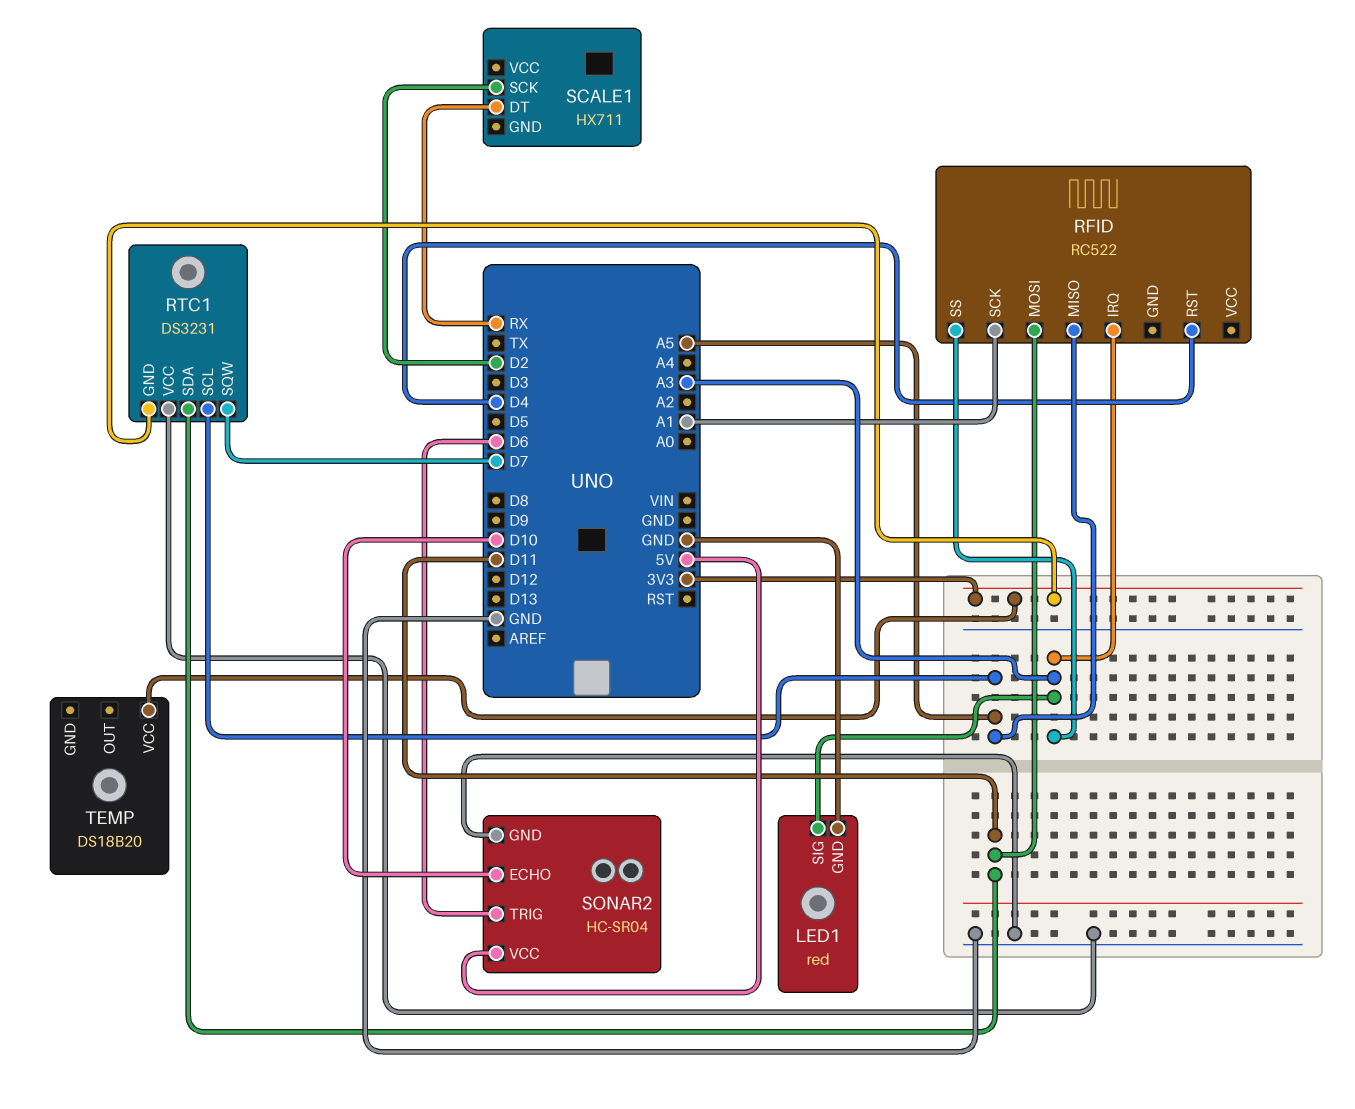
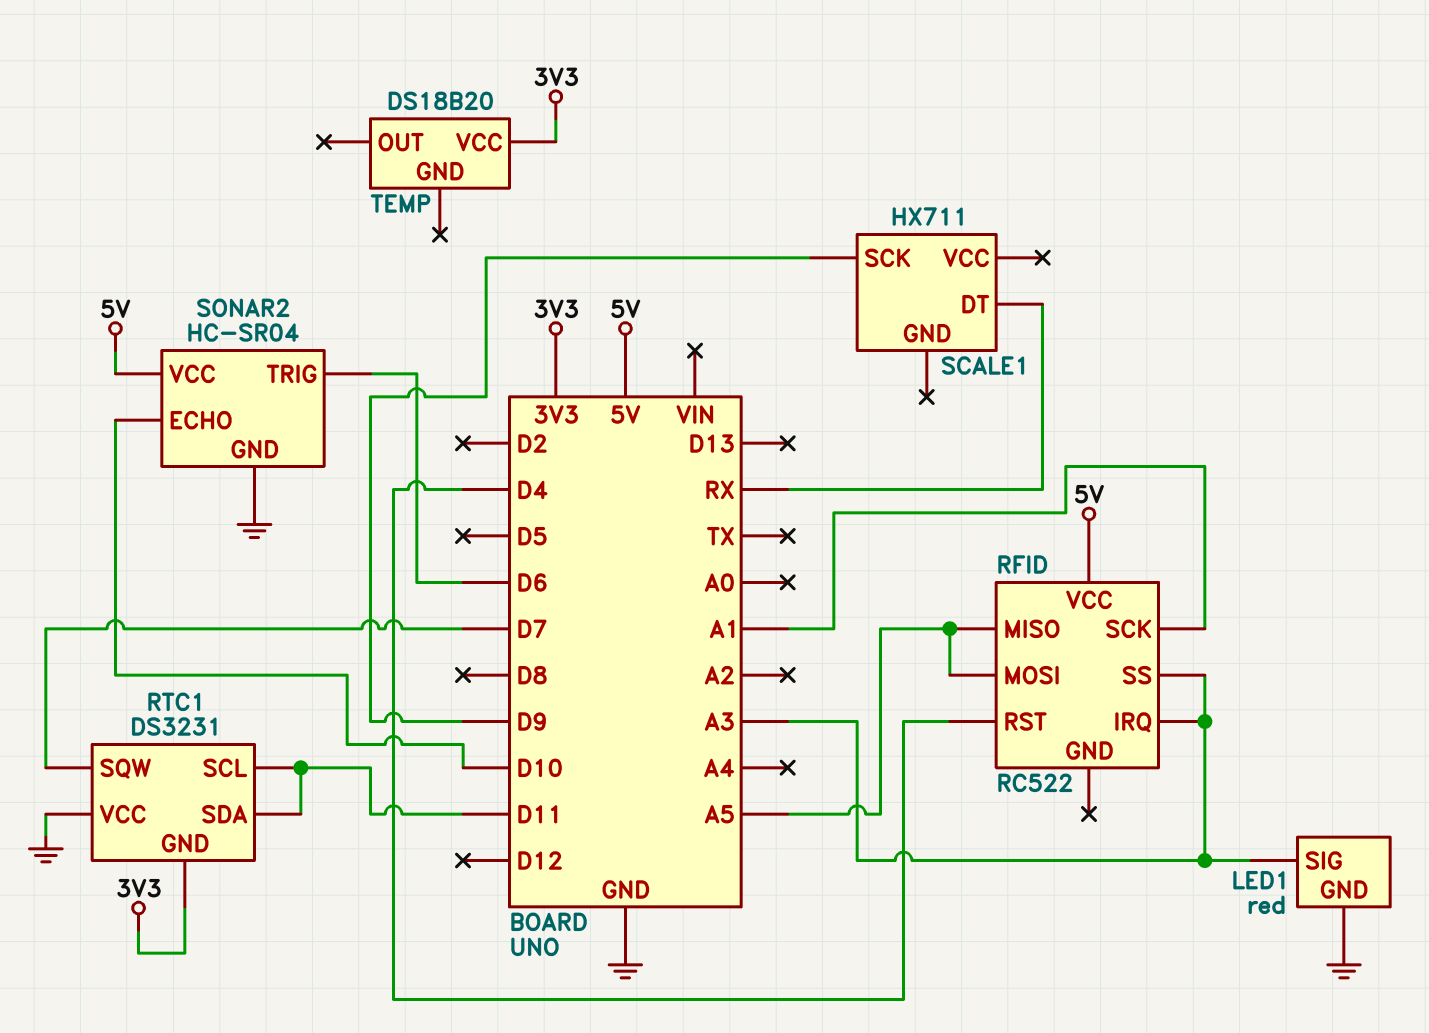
RFID pin MOSI: D11 -> A5
RFID pin VCC: none -> 5V
RTC1 pin SCL: A5 -> D11
SCALE1 pin SCK: D2 -> D9

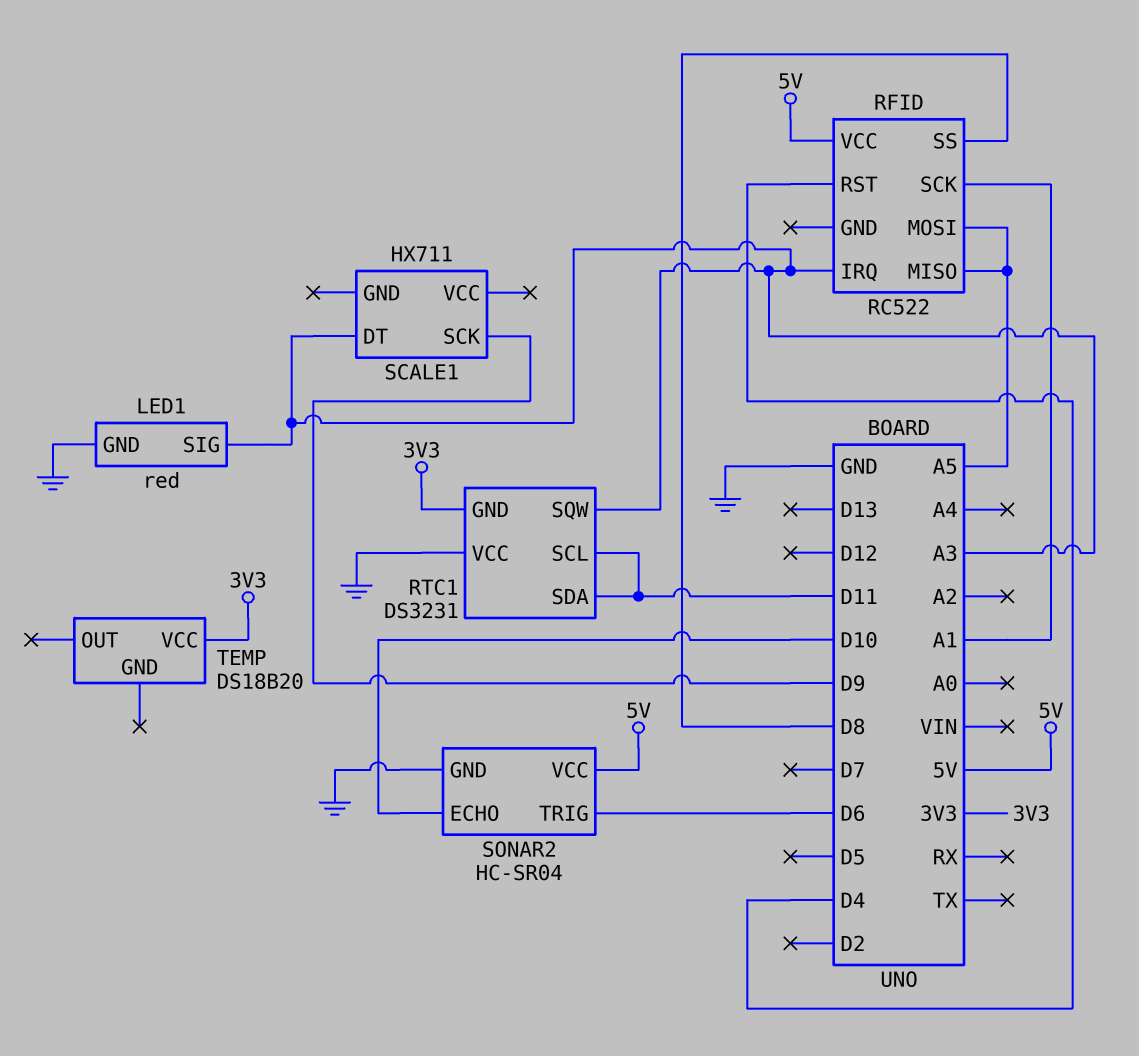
RFID pin SS: A3 -> D8
RTC1 pin SQW: D7 -> A3
SCALE1 pin DT: RX -> A3

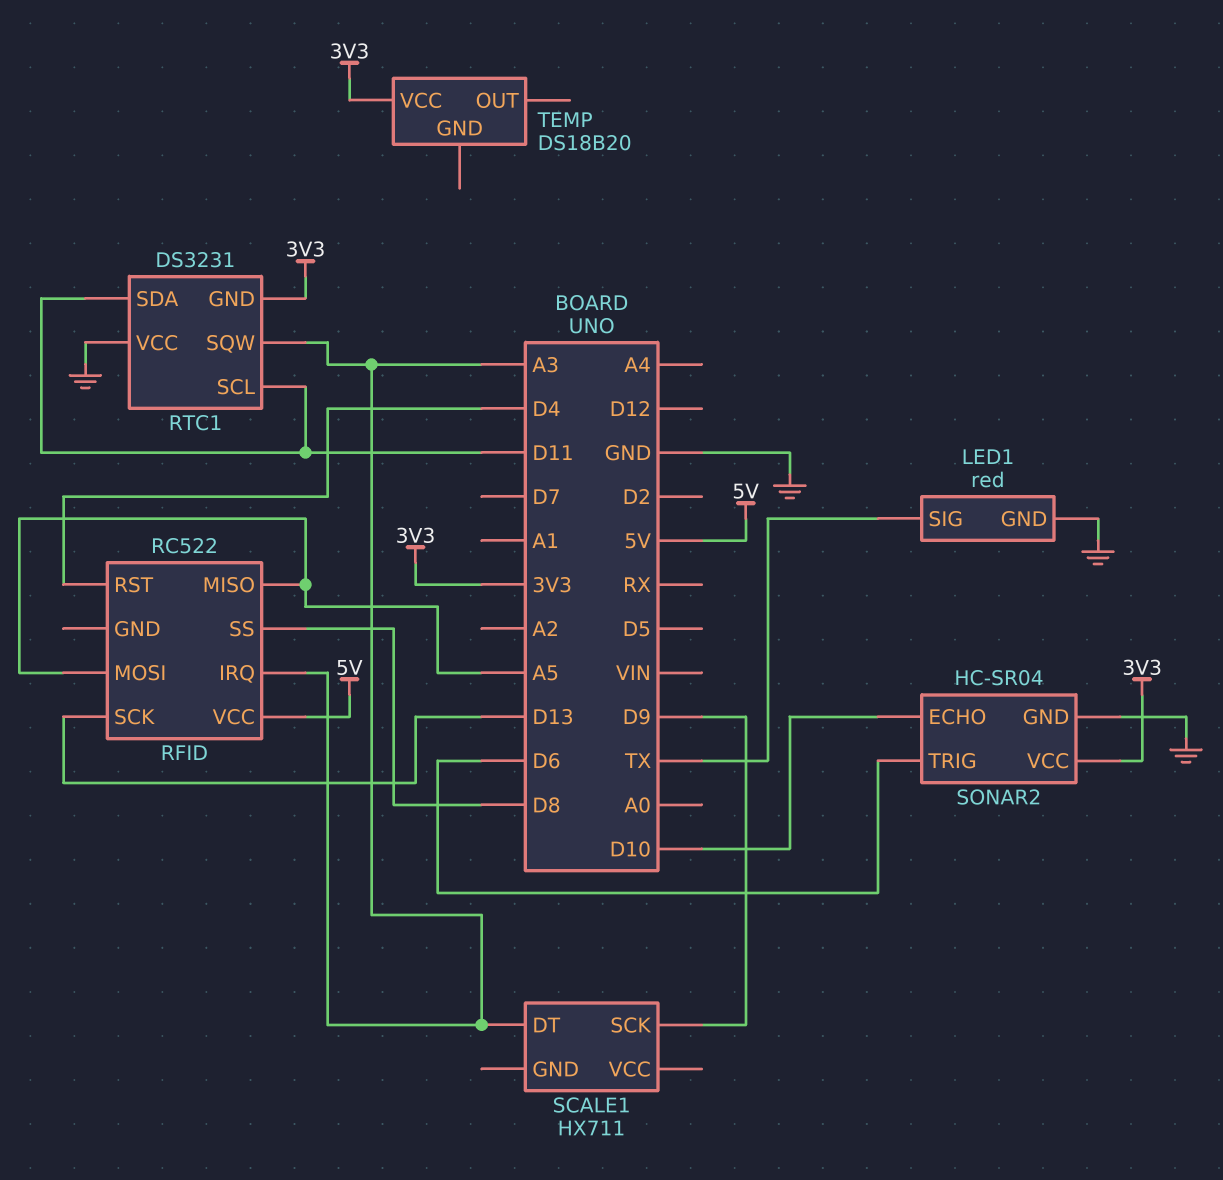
LED1 pin SIG: A3 -> TX
RFID pin SCK: A1 -> D13
SONAR2 pin VCC: 5V -> 3V3

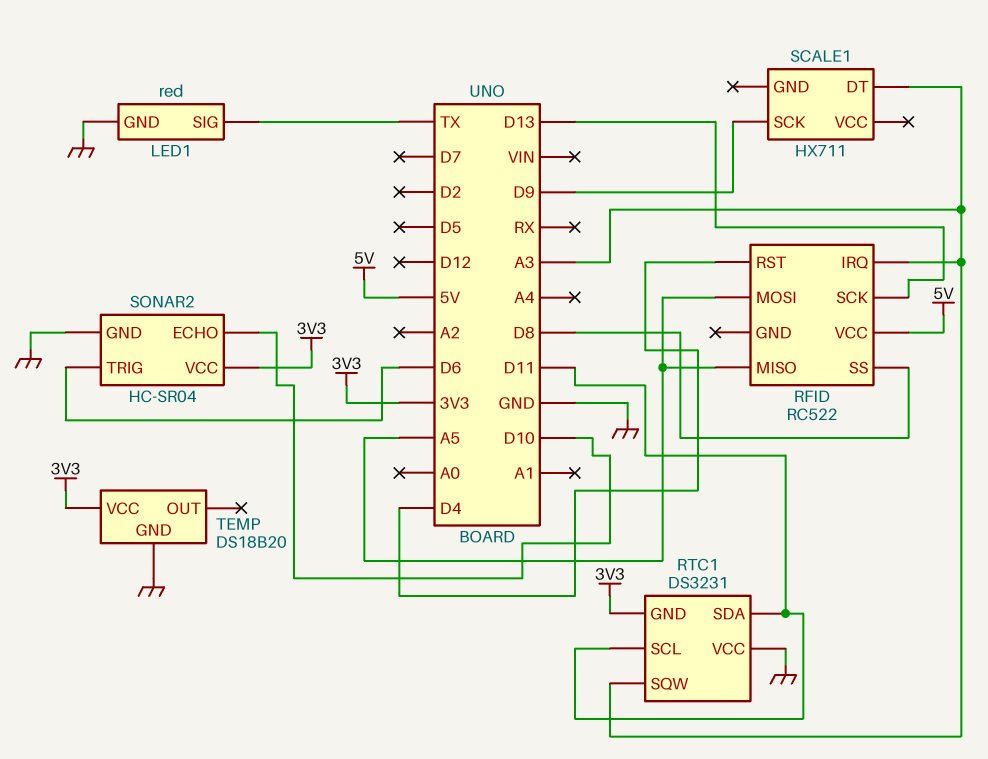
TEMP pin GND: none -> GND

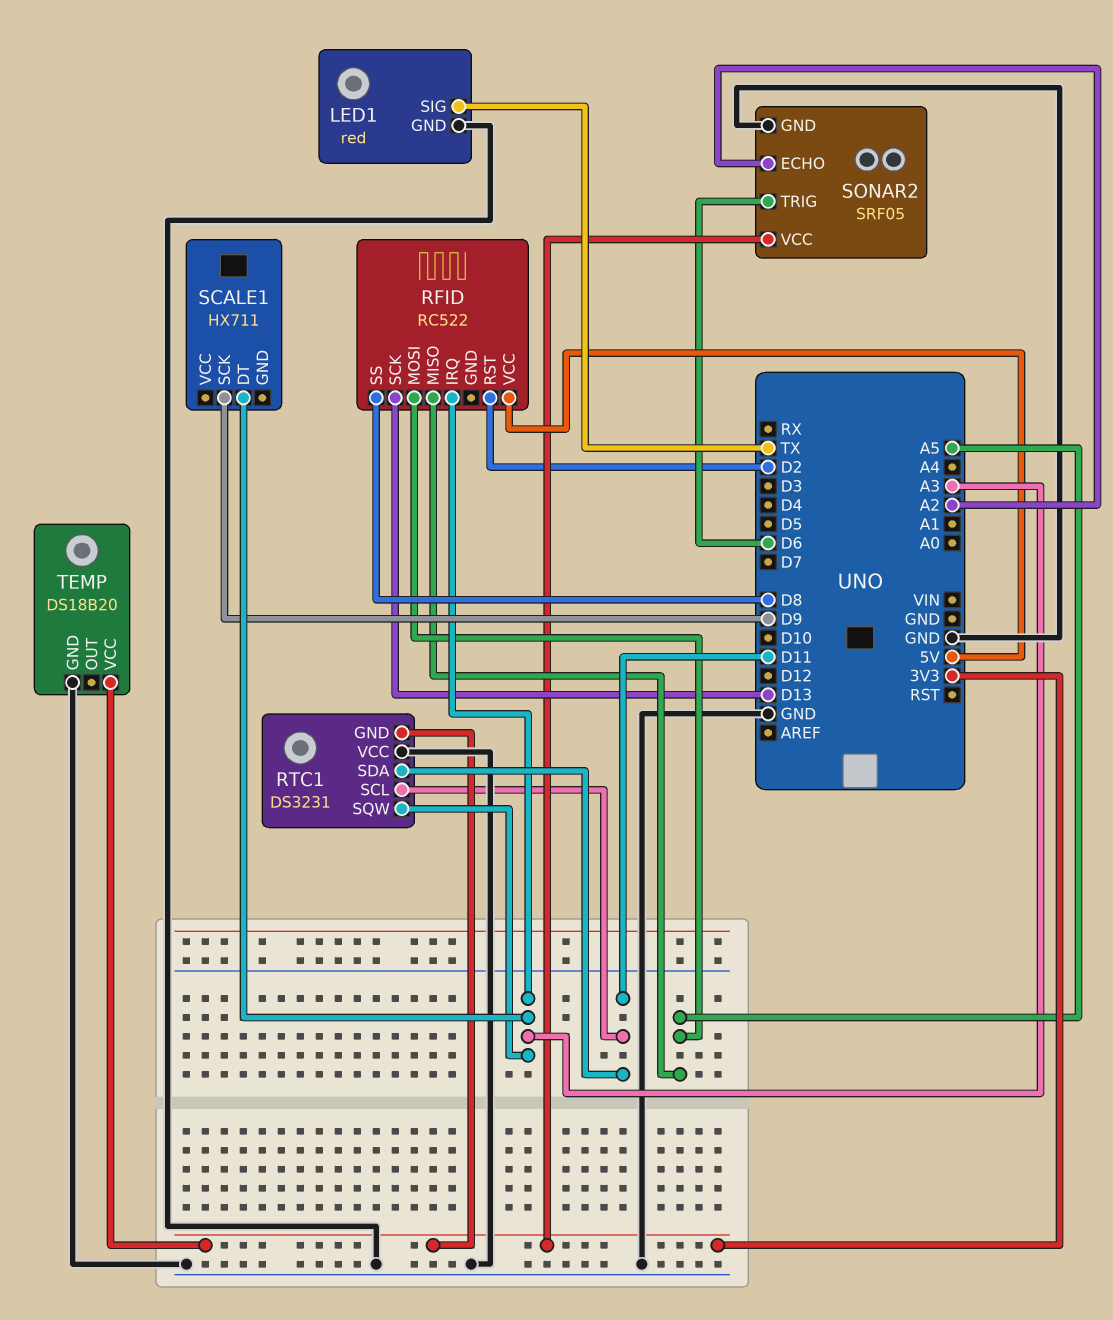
RFID pin RST: D4 -> D2
SONAR2: HC-SR04 -> SRF05
SONAR2 pin ECHO: D10 -> A2

